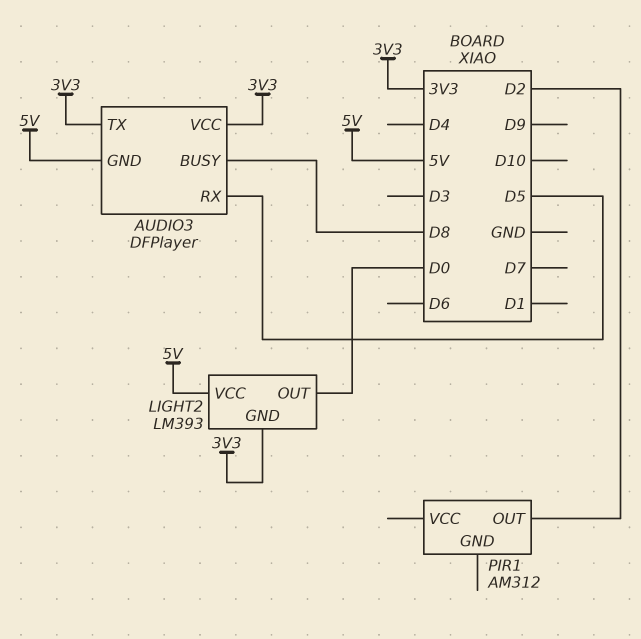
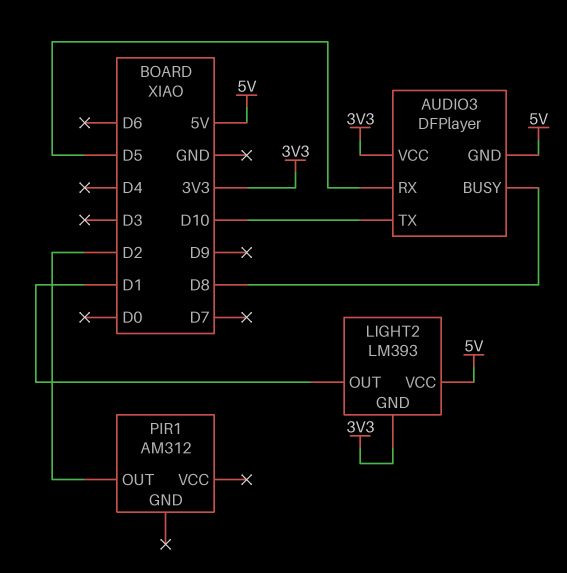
AUDIO3 pin TX: 3V3 -> D10
LIGHT2 pin OUT: D0 -> D1

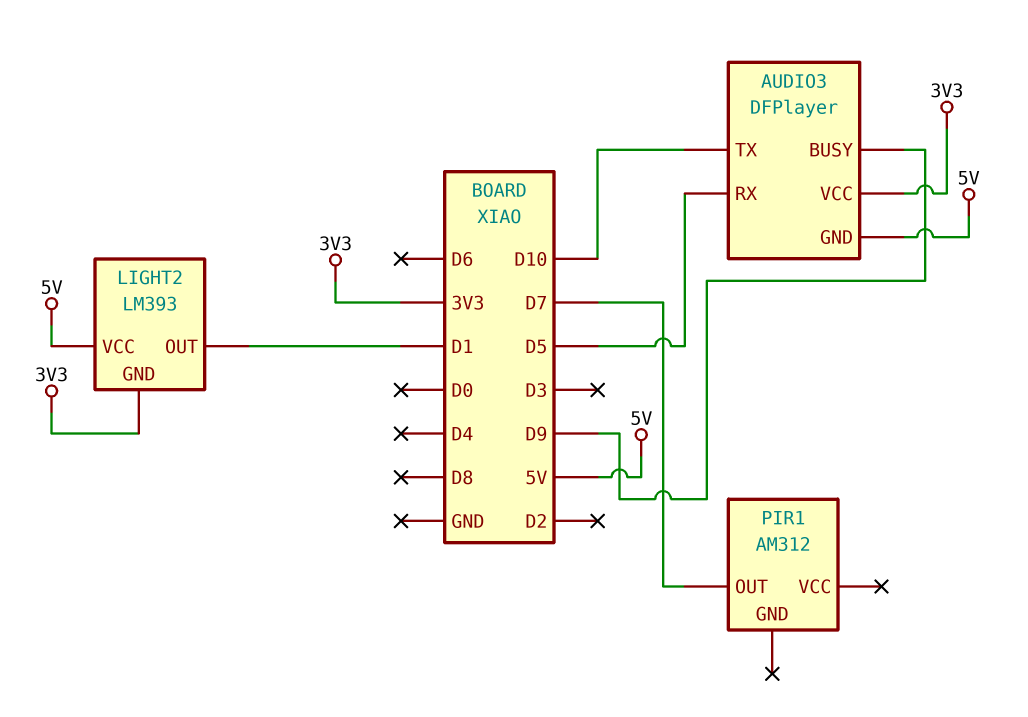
AUDIO3 pin BUSY: D8 -> D9
PIR1 pin OUT: D2 -> D7

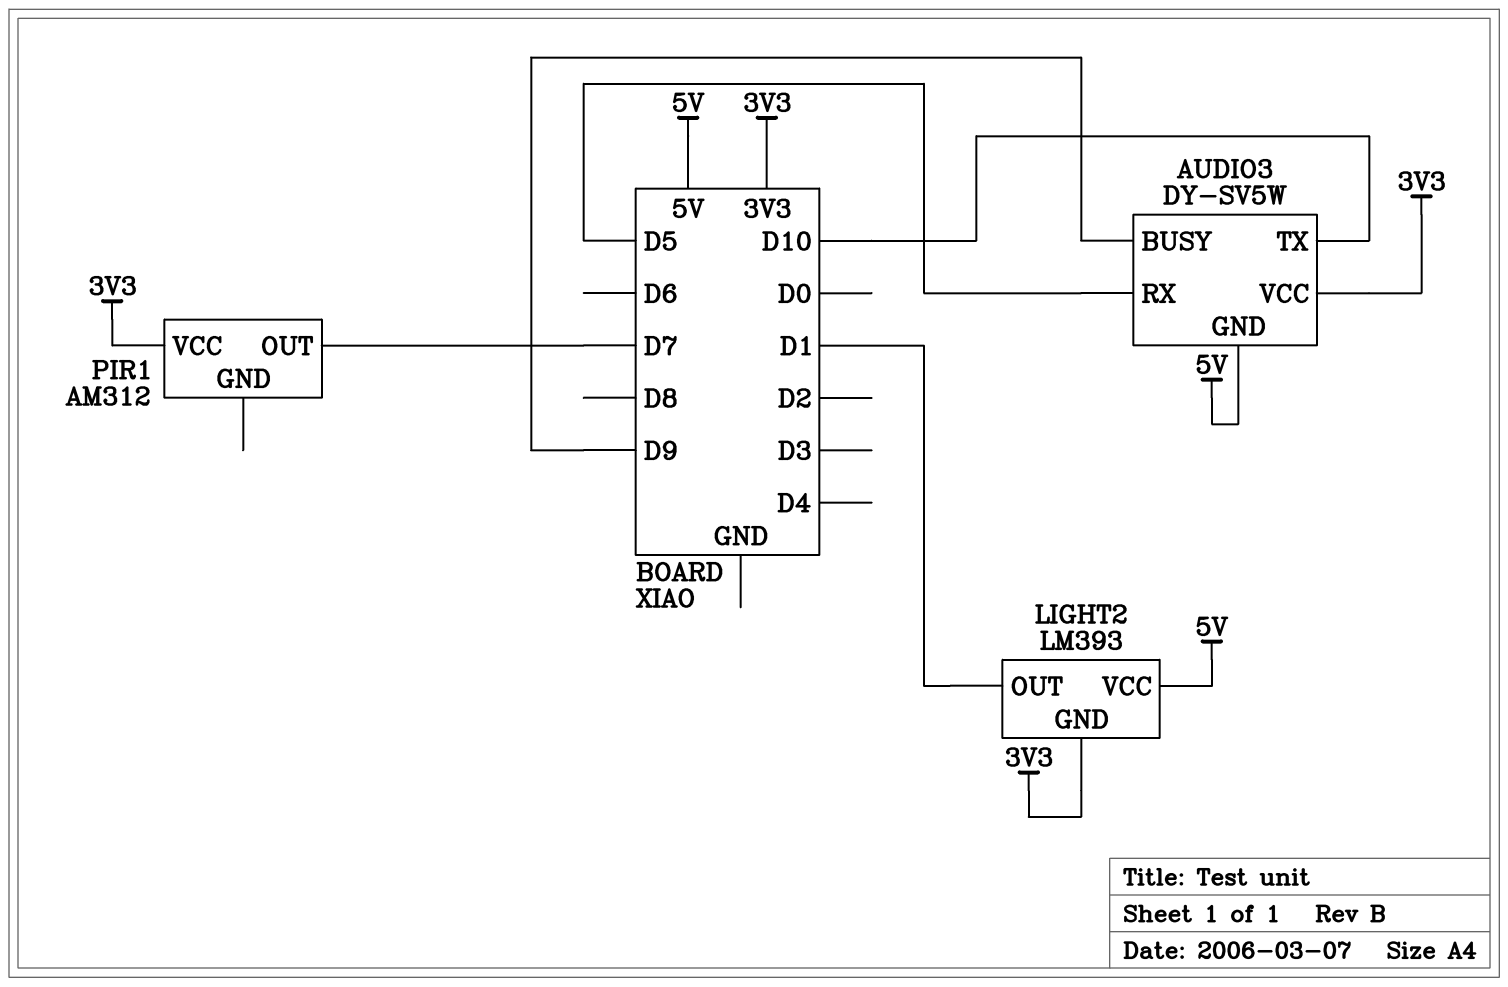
AUDIO3: DFPlayer -> DY-SV5W
PIR1 pin VCC: none -> 3V3

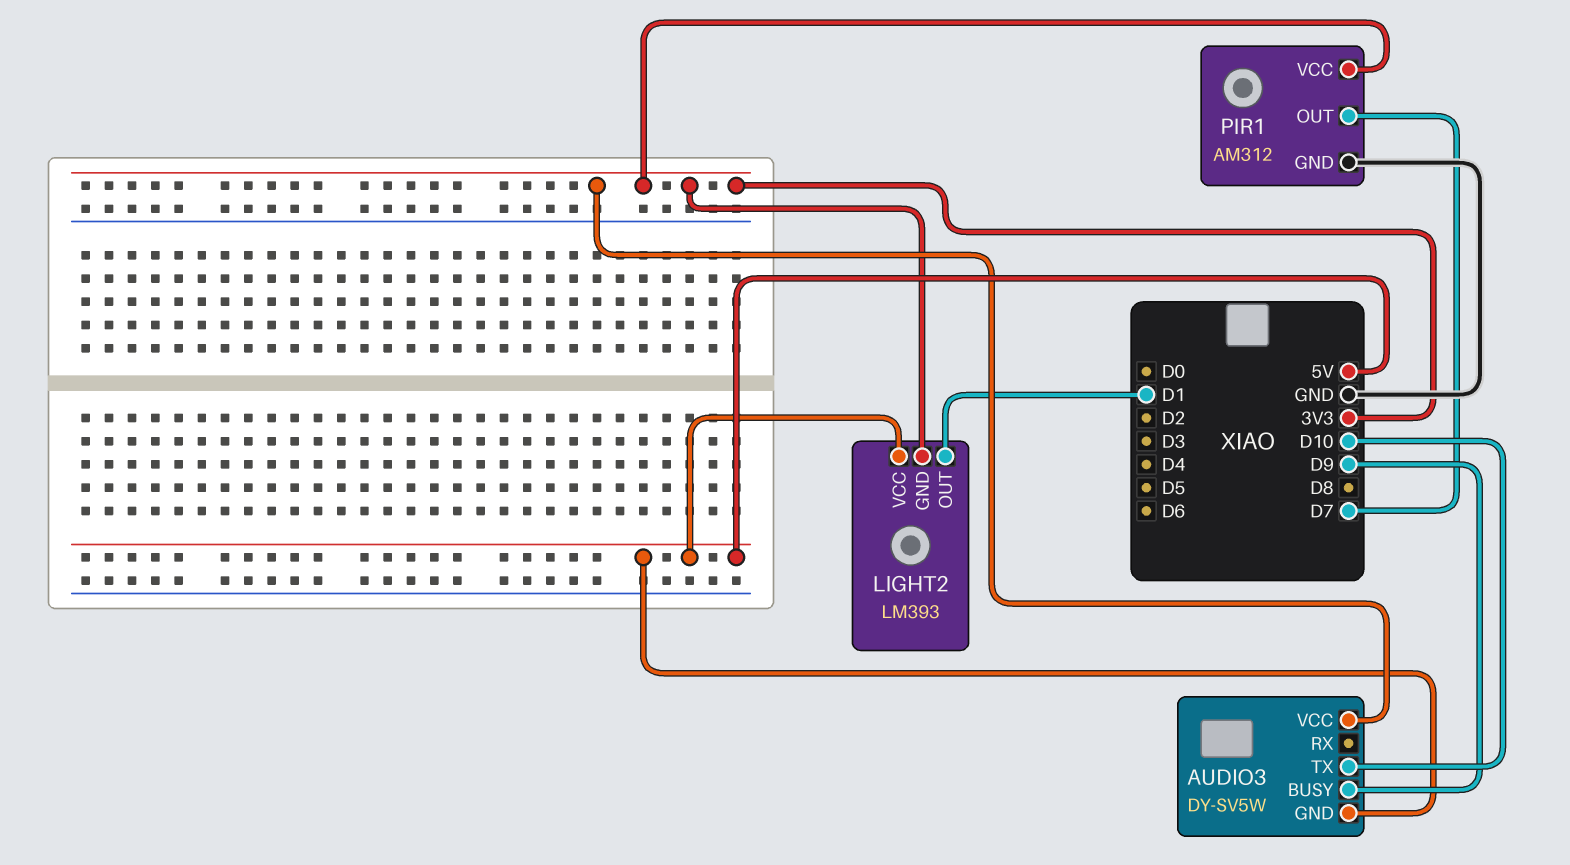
AUDIO3 pin RX: D5 -> none
PIR1 pin GND: none -> GND

